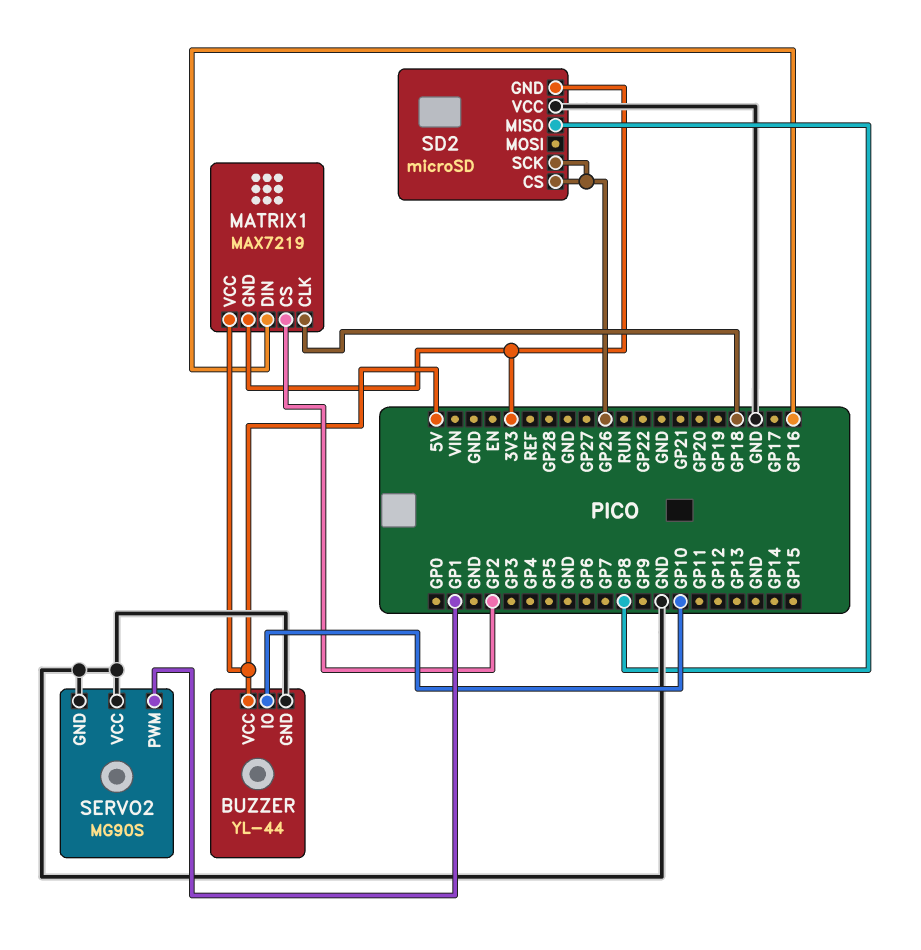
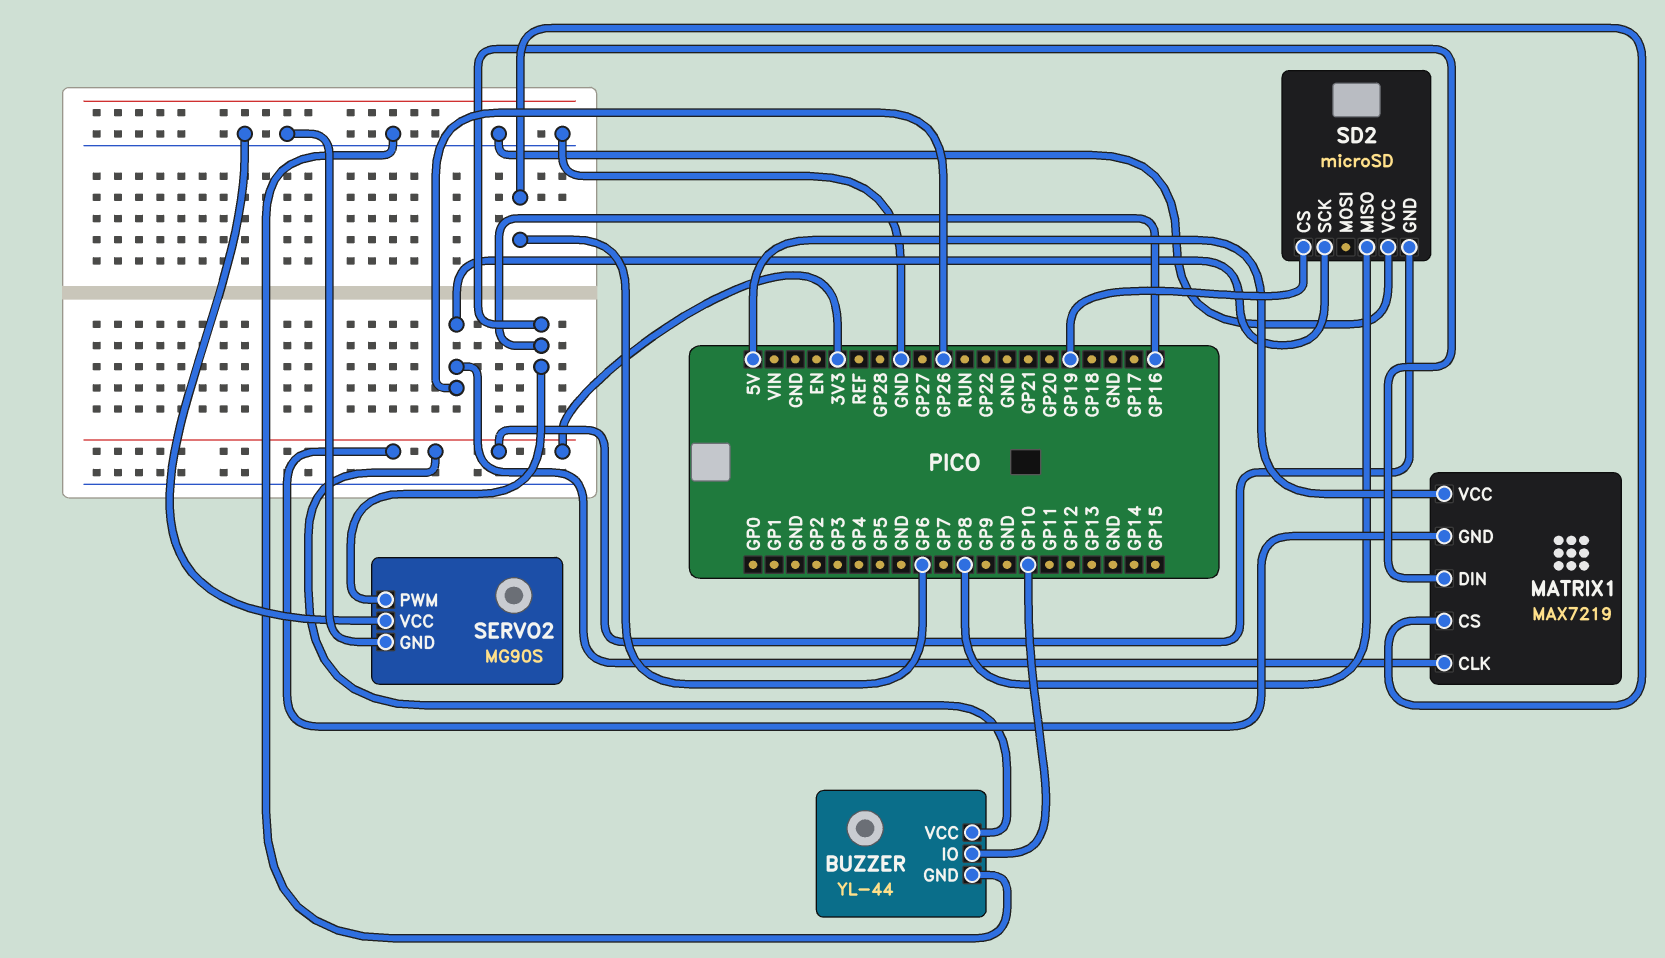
BUZZER pin VCC: 5V -> 3V3
MATRIX1 pin CLK: GP18 -> GP26
MATRIX1 pin CS: GP2 -> GP6
SD2 pin CS: GP26 -> GP19
SERVO2 pin PWM: GP1 -> GP16

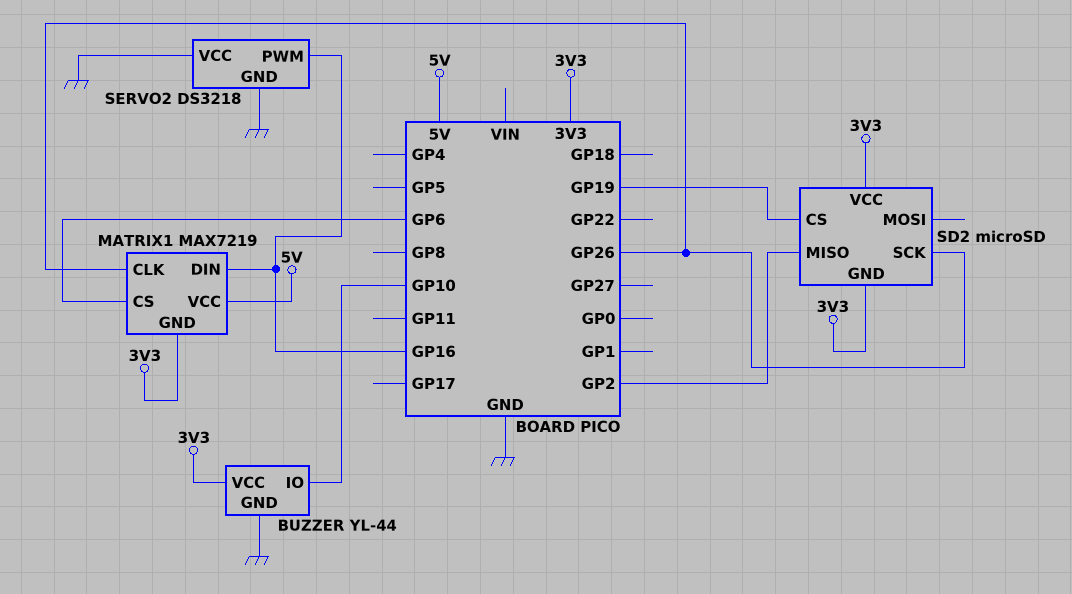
SD2 pin MISO: GP8 -> GP2
SD2 pin VCC: GND -> 3V3
SERVO2: MG90S -> DS3218

